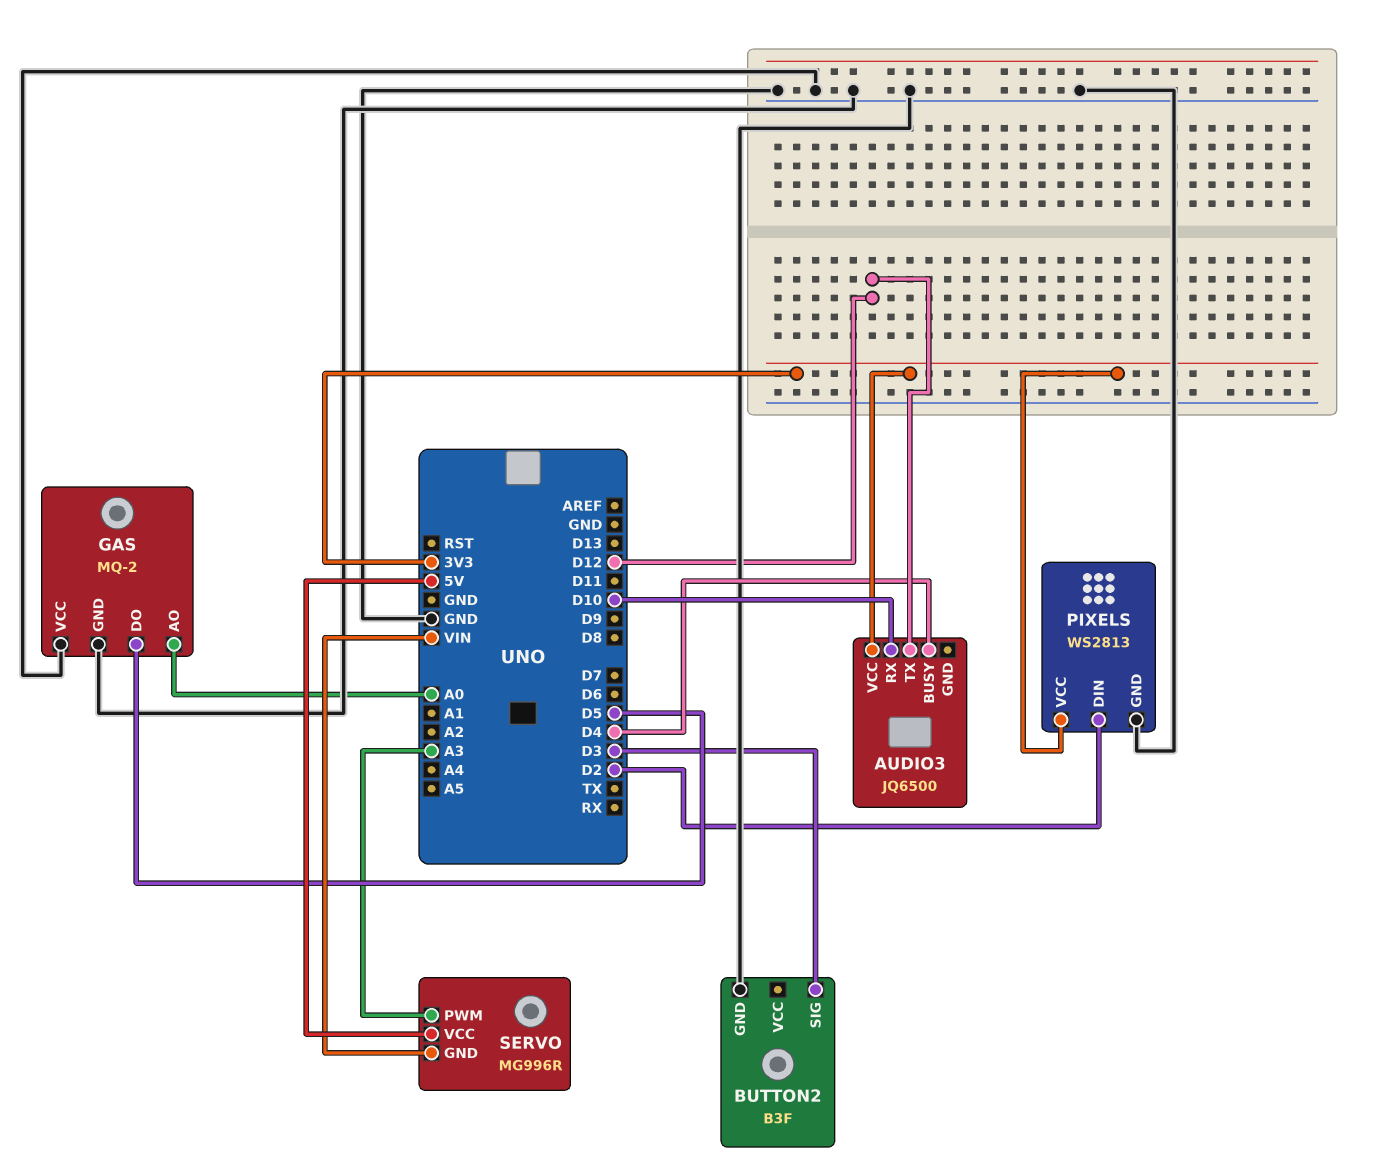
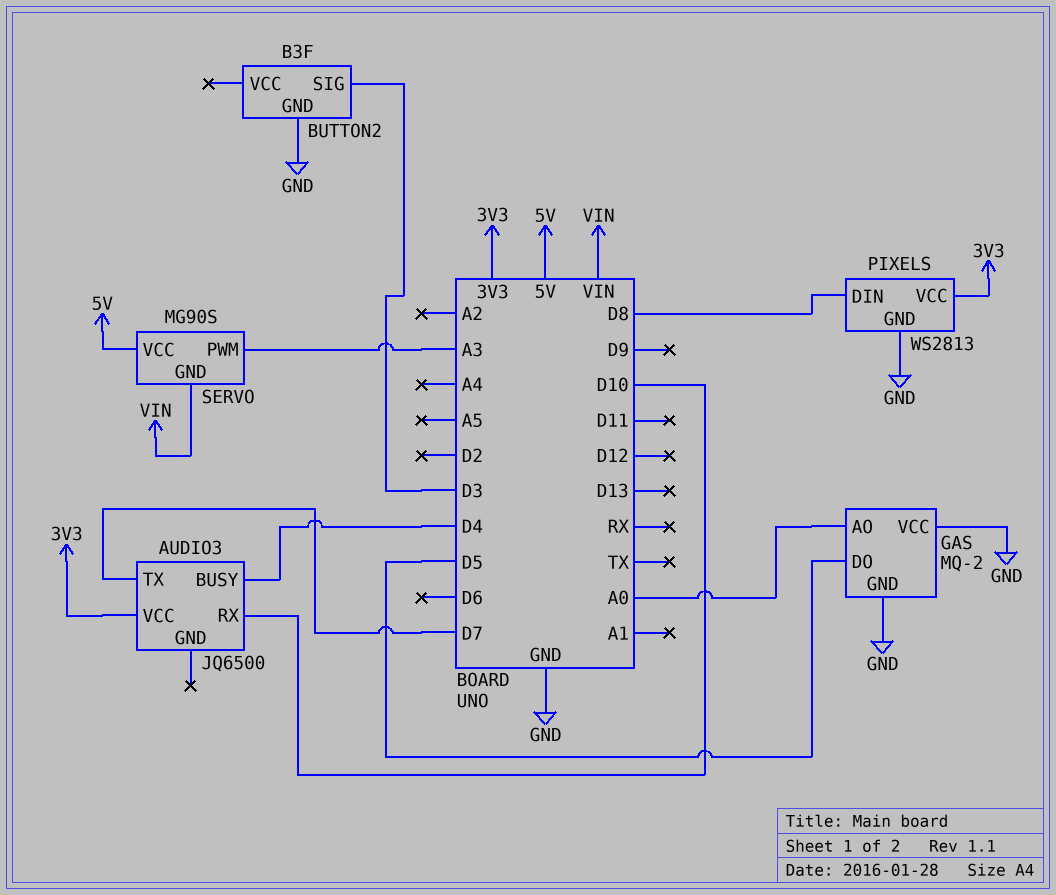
AUDIO3 pin TX: D12 -> D7
PIXELS pin DIN: D2 -> D8
SERVO: MG996R -> MG90S

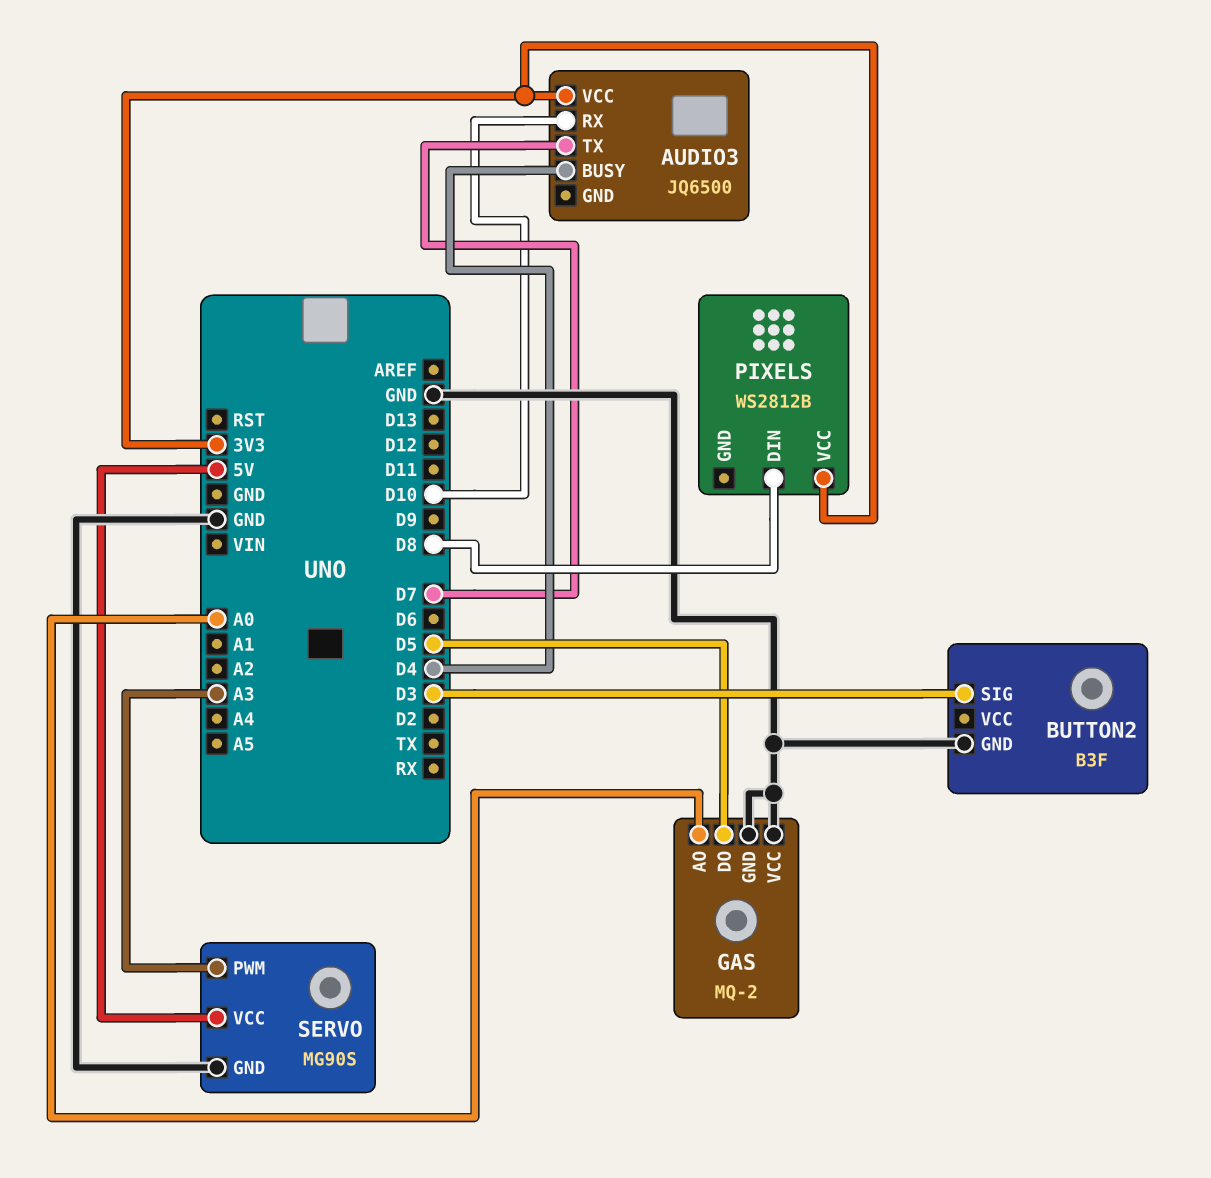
PIXELS: WS2813 -> WS2812B
PIXELS pin GND: GND -> none
SERVO pin GND: VIN -> GND

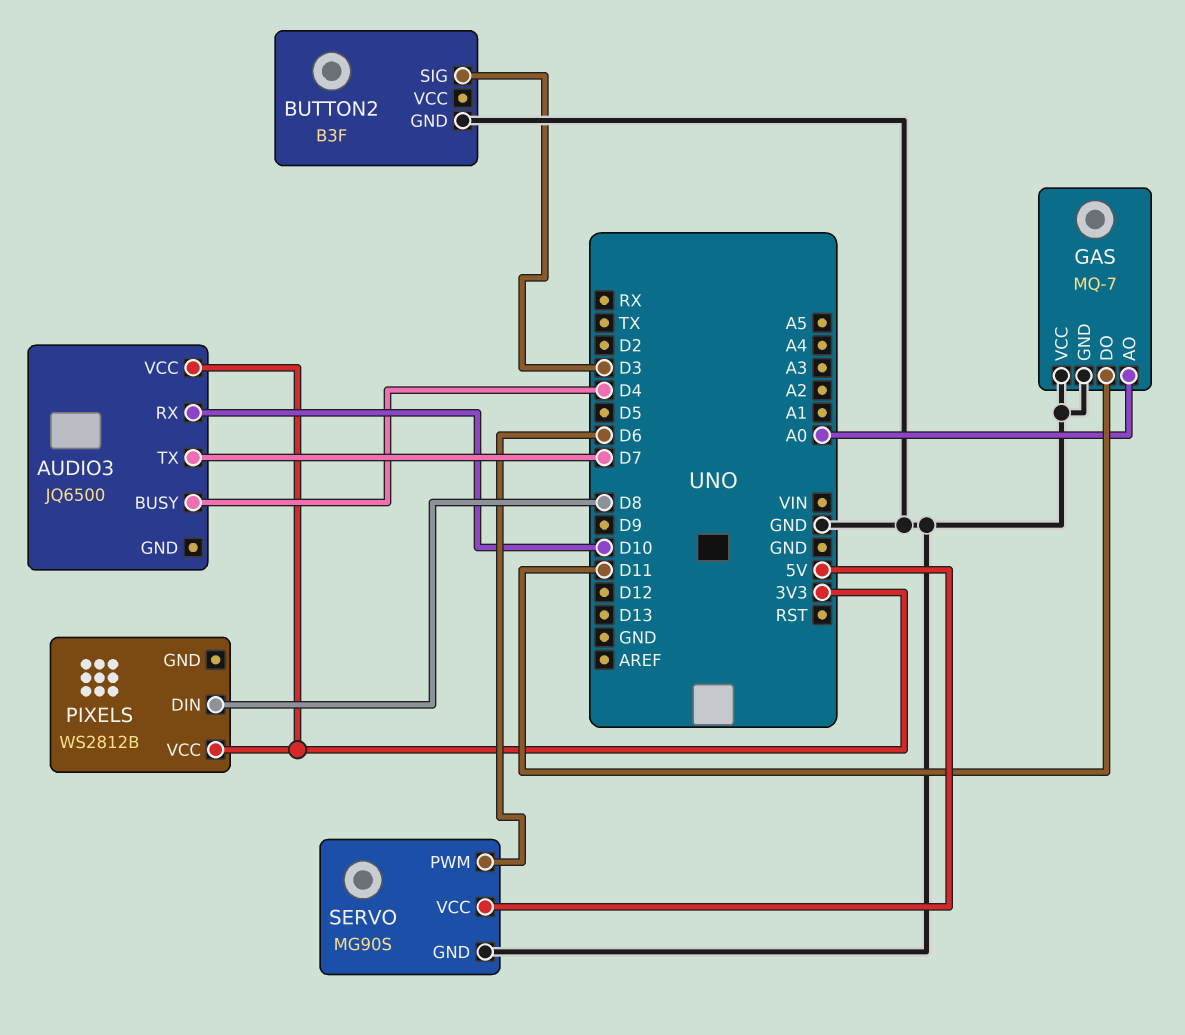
GAS: MQ-2 -> MQ-7
GAS pin DO: D5 -> D11
SERVO pin PWM: A3 -> D6

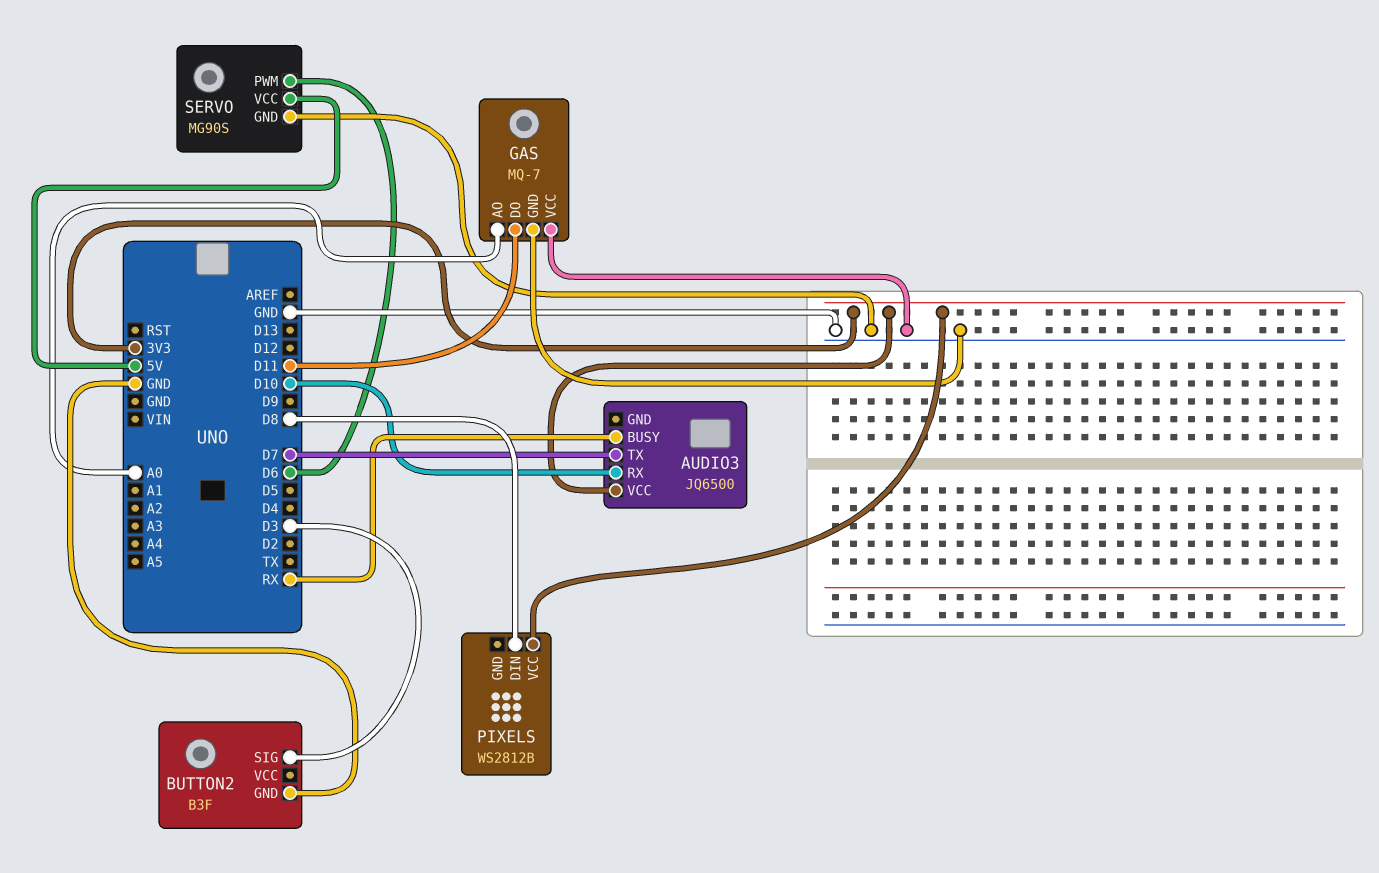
AUDIO3 pin BUSY: D4 -> RX

